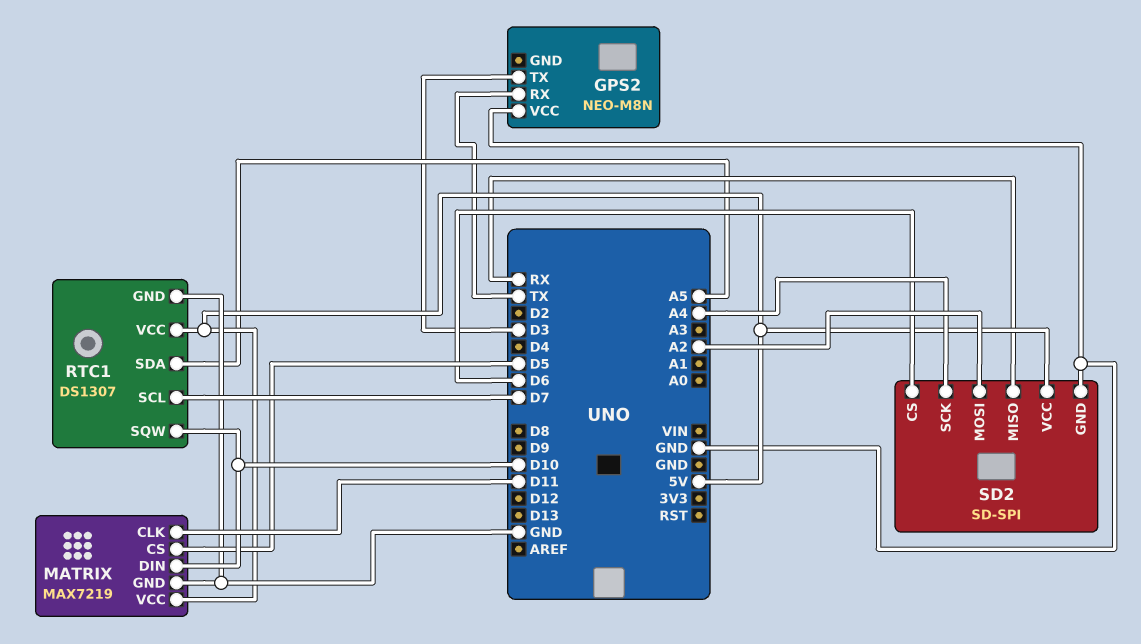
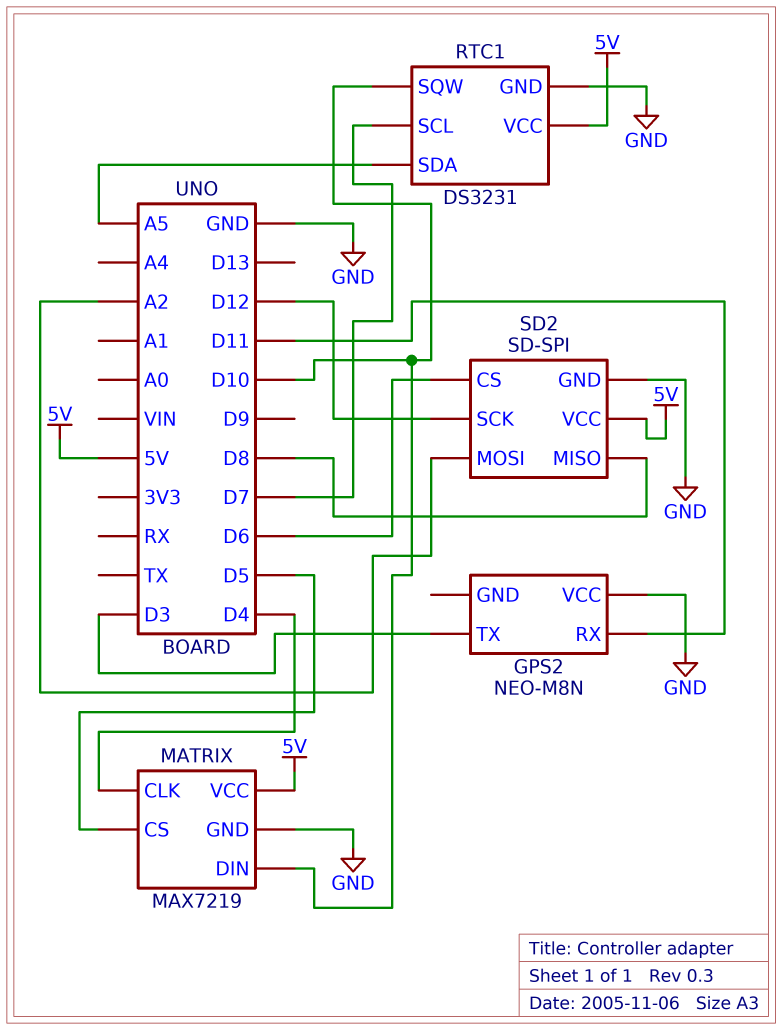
GPS2 pin RX: TX -> D11
MATRIX pin CLK: D11 -> D4
RTC1: DS1307 -> DS3231
SD2 pin MISO: RX -> D8
SD2 pin SCK: A4 -> D12

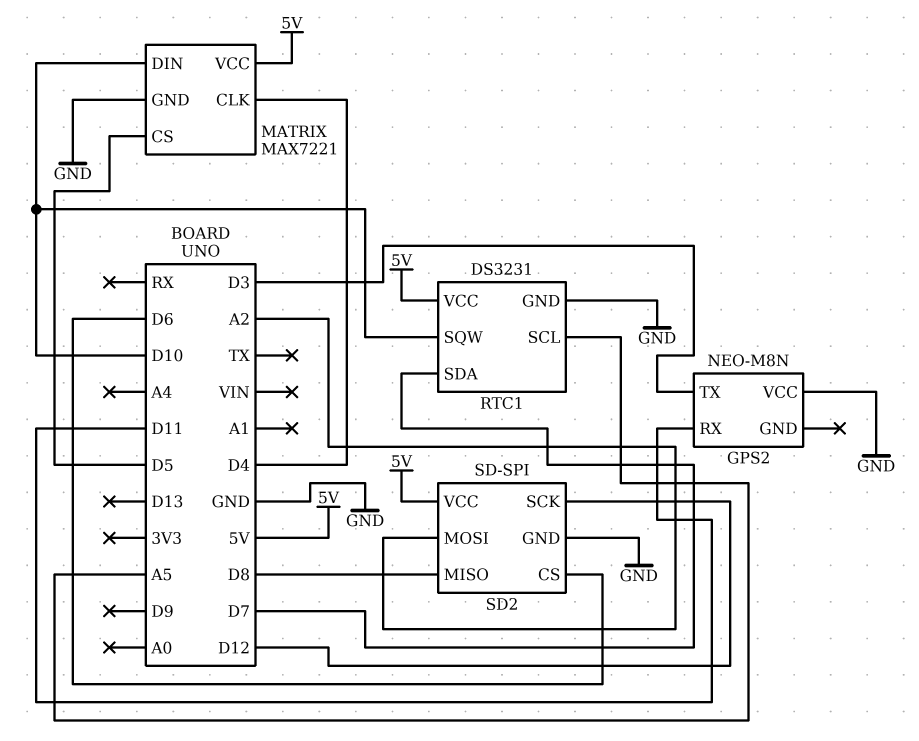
MATRIX: MAX7219 -> MAX7221
RTC1 pin SCL: D7 -> A5
RTC1 pin SDA: A5 -> D7

